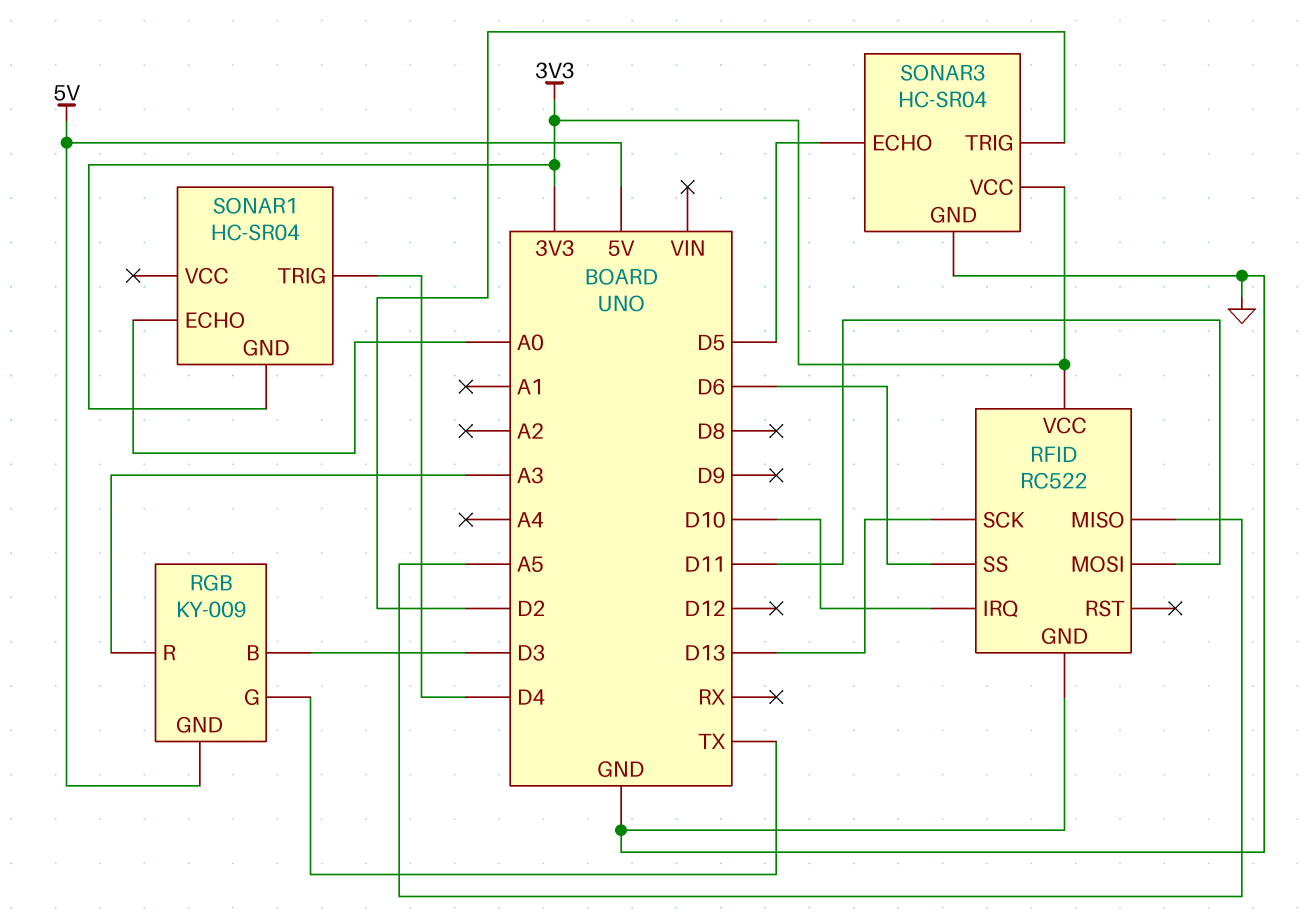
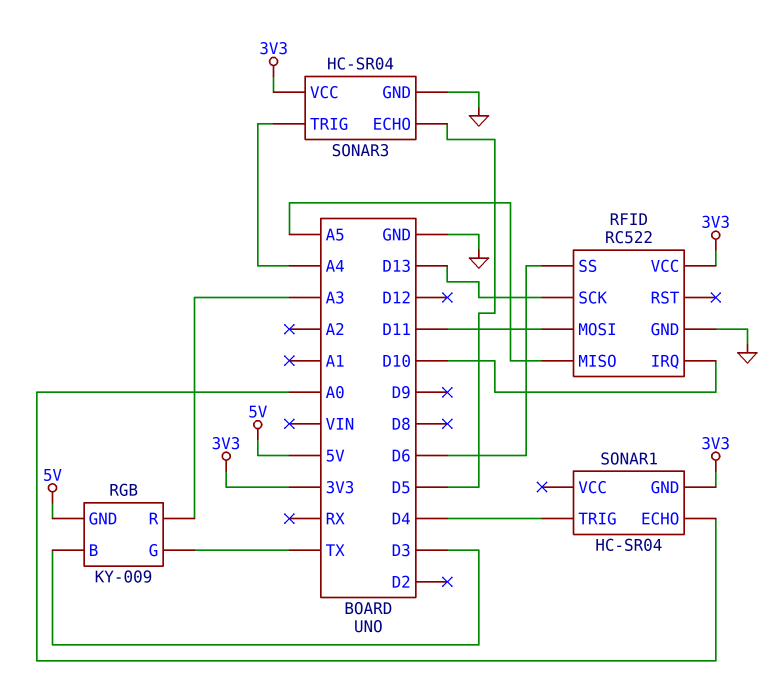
SONAR3 pin TRIG: D2 -> A4

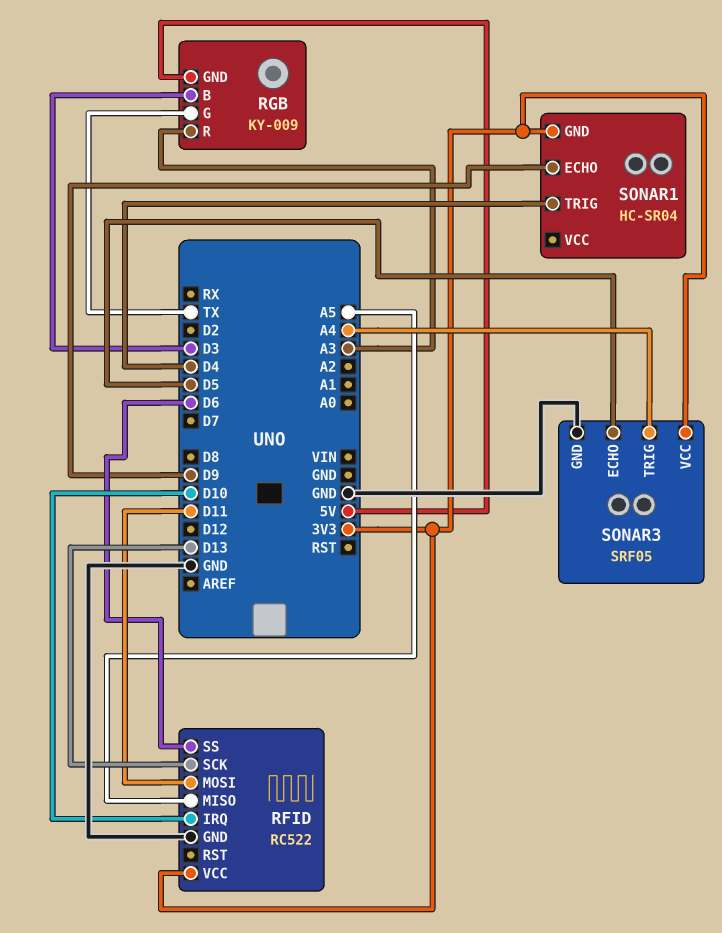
SONAR1 pin ECHO: A0 -> D9
SONAR3: HC-SR04 -> SRF05

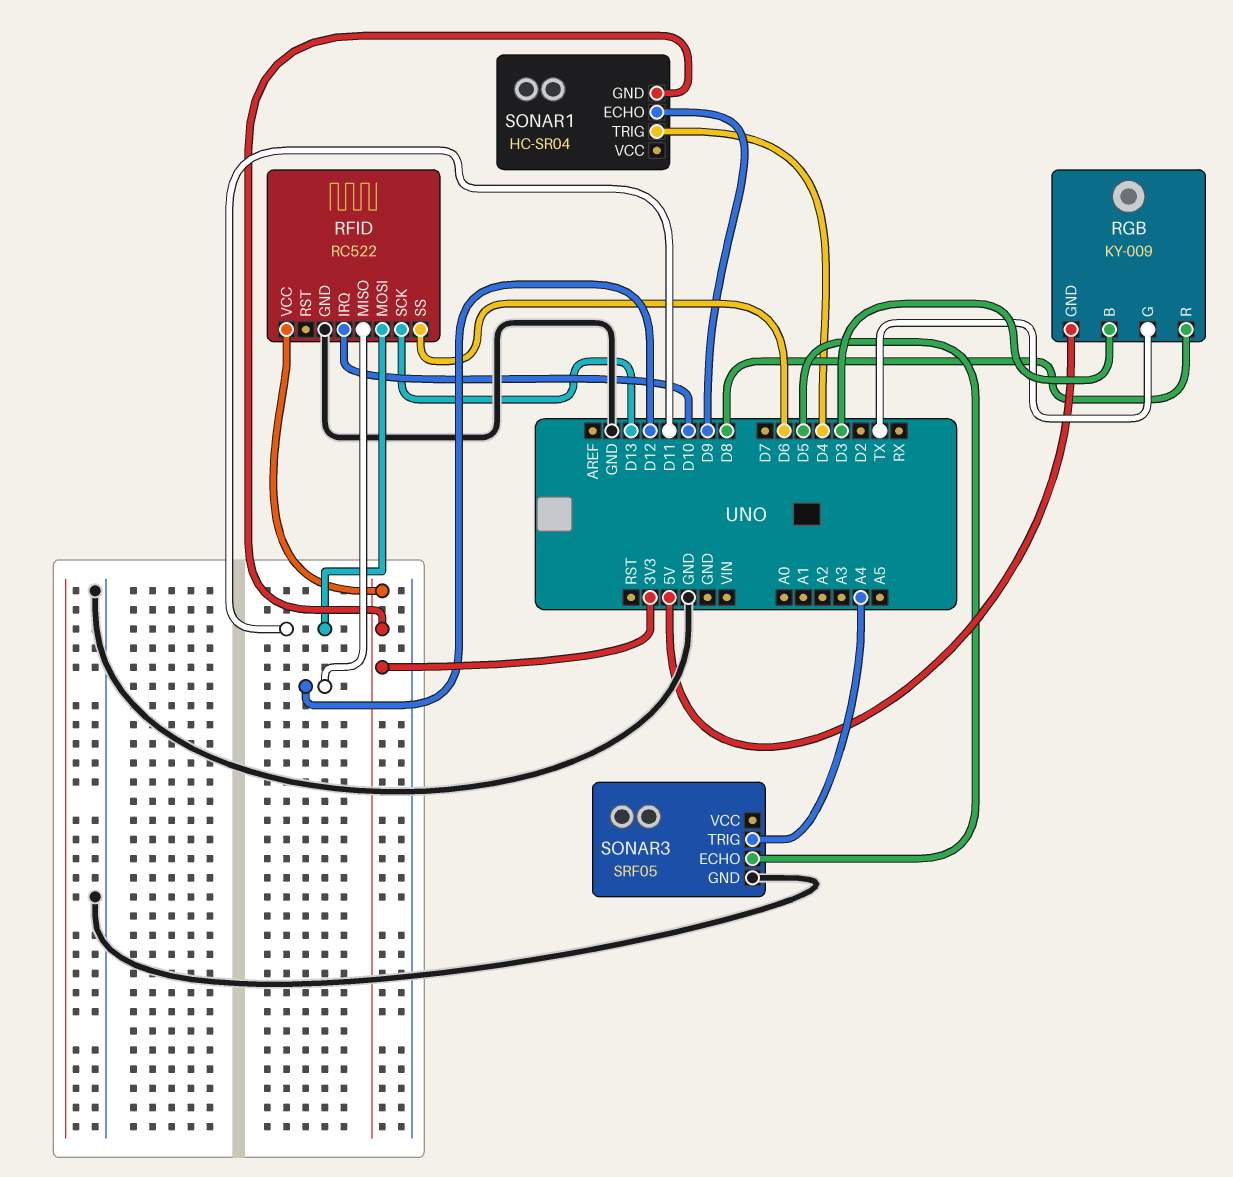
RFID pin MISO: A5 -> D12
RGB pin R: A3 -> D8
SONAR3 pin VCC: 3V3 -> none

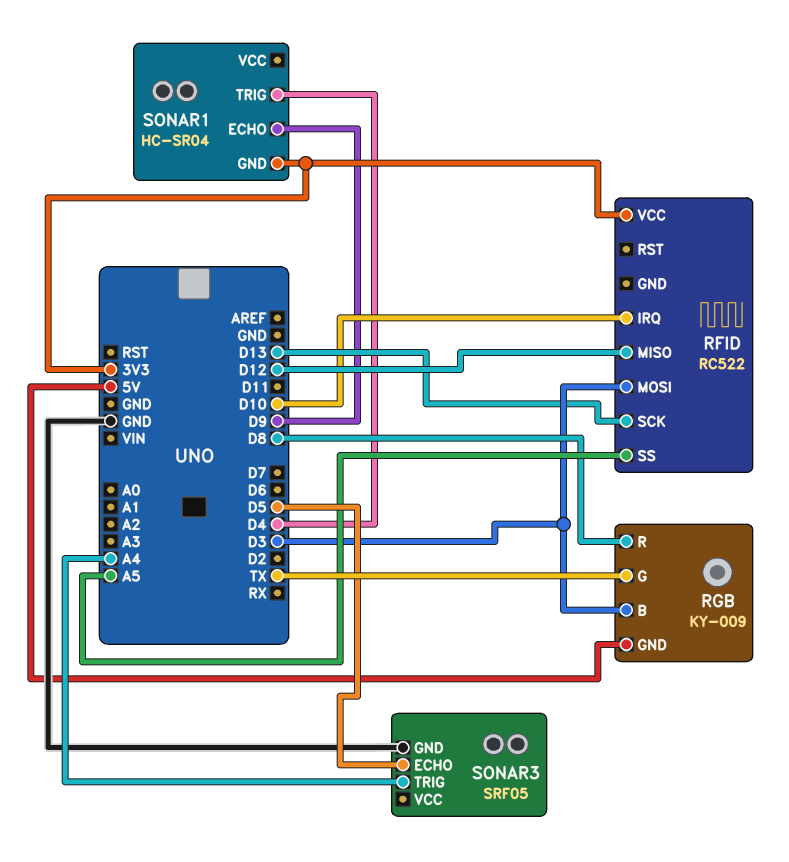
RFID pin GND: GND -> none
RFID pin MOSI: D11 -> D3
RFID pin SS: D6 -> A5

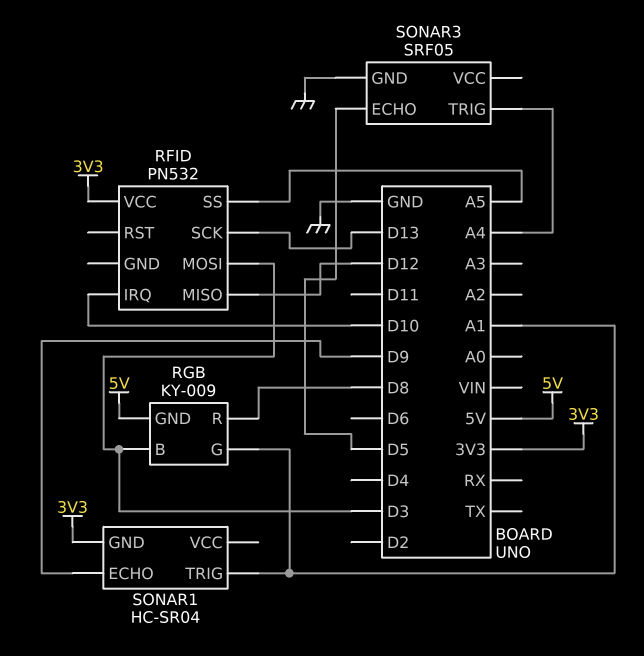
RFID: RC522 -> PN532
RGB pin G: TX -> A1
SONAR1 pin TRIG: D4 -> A1

